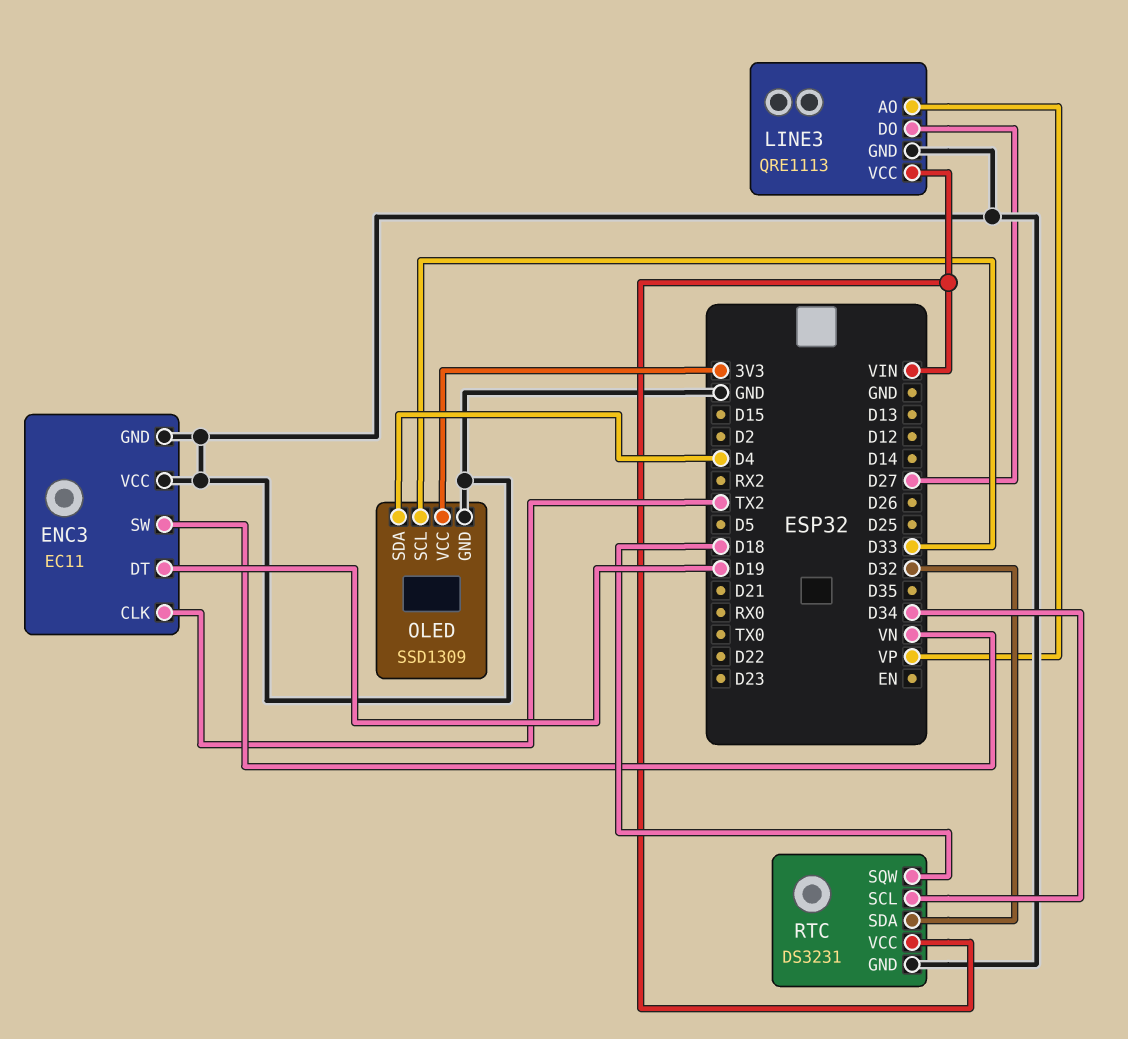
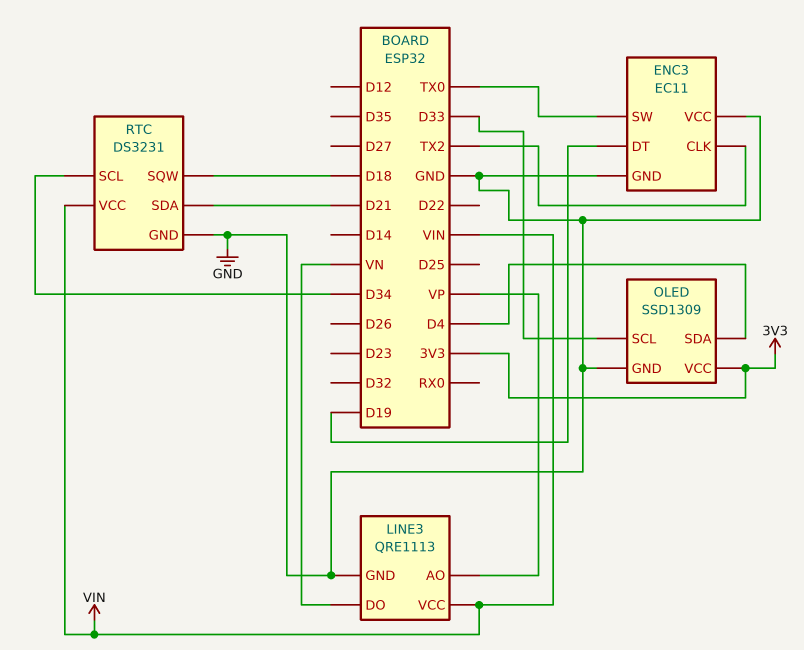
ENC3 pin SW: VN -> TX0
LINE3 pin DO: D27 -> VN
RTC pin SDA: D32 -> D21

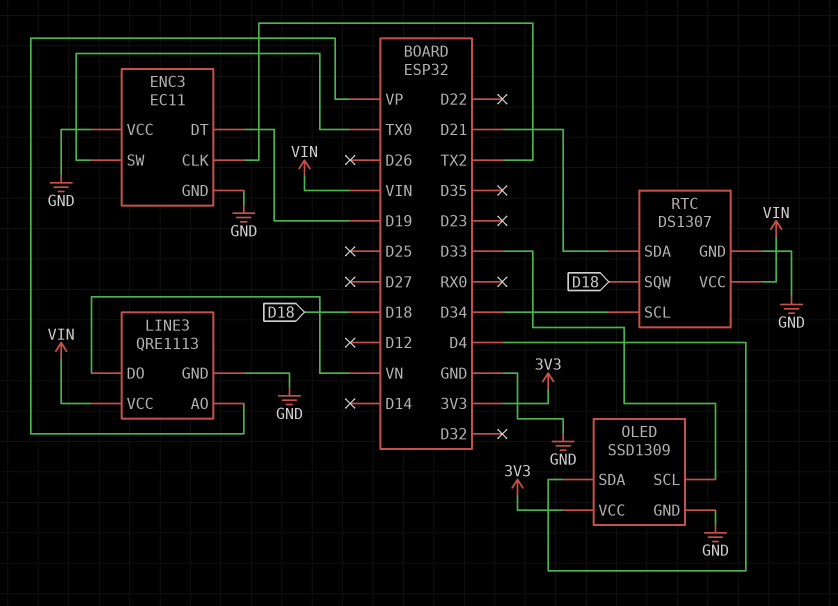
RTC: DS3231 -> DS1307

